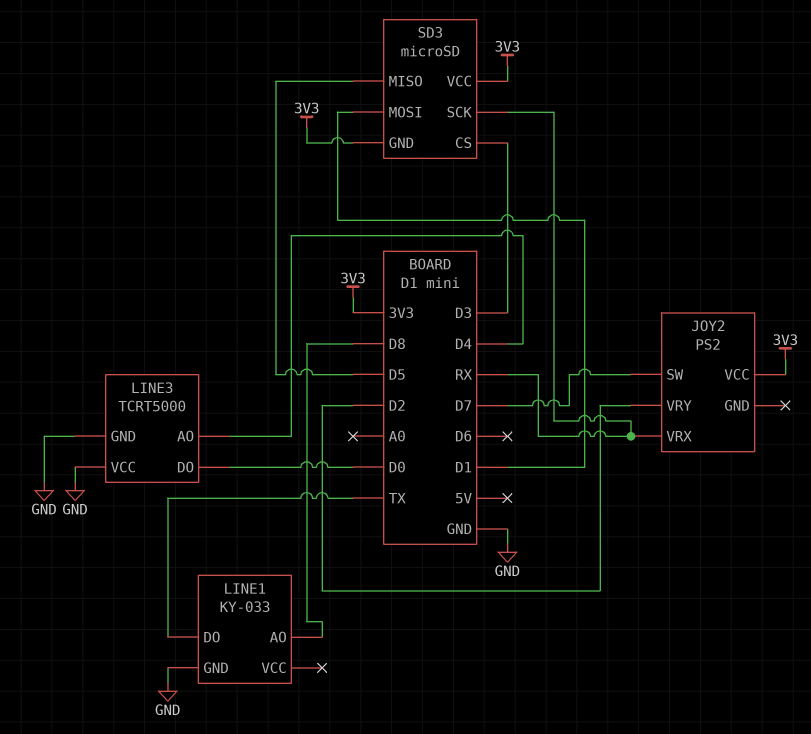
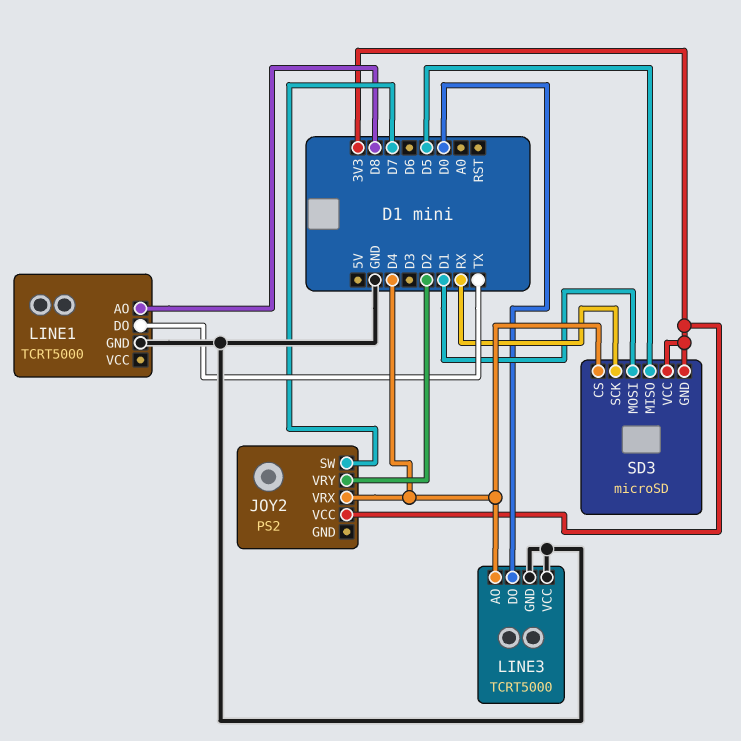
JOY2 pin VRX: RX -> D4
LINE1: KY-033 -> TCRT5000
SD3 pin CS: D3 -> D4

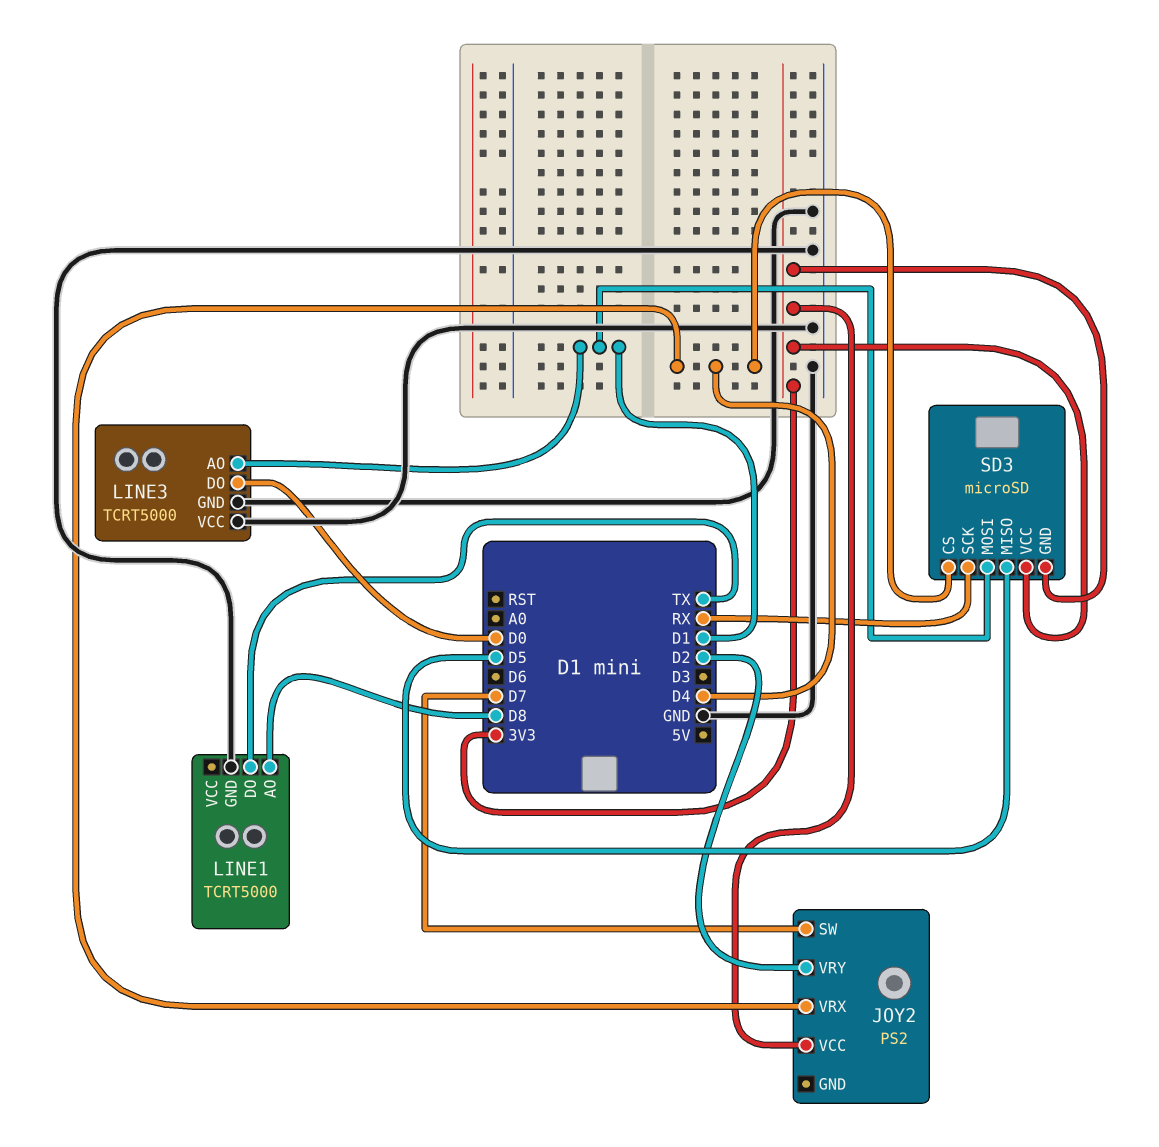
LINE3 pin AO: D4 -> D1

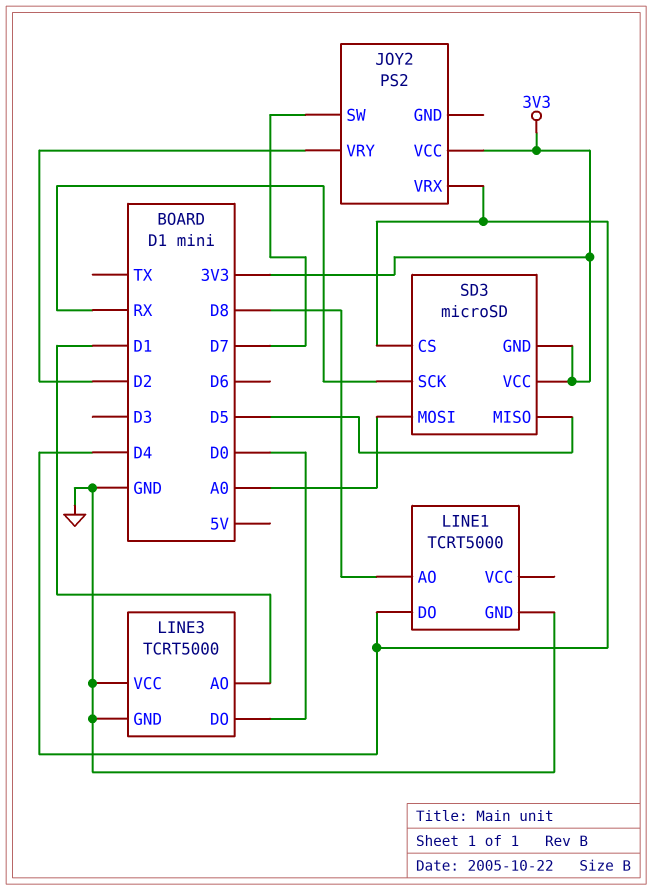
LINE1 pin DO: TX -> D4
SD3 pin MOSI: D1 -> A0

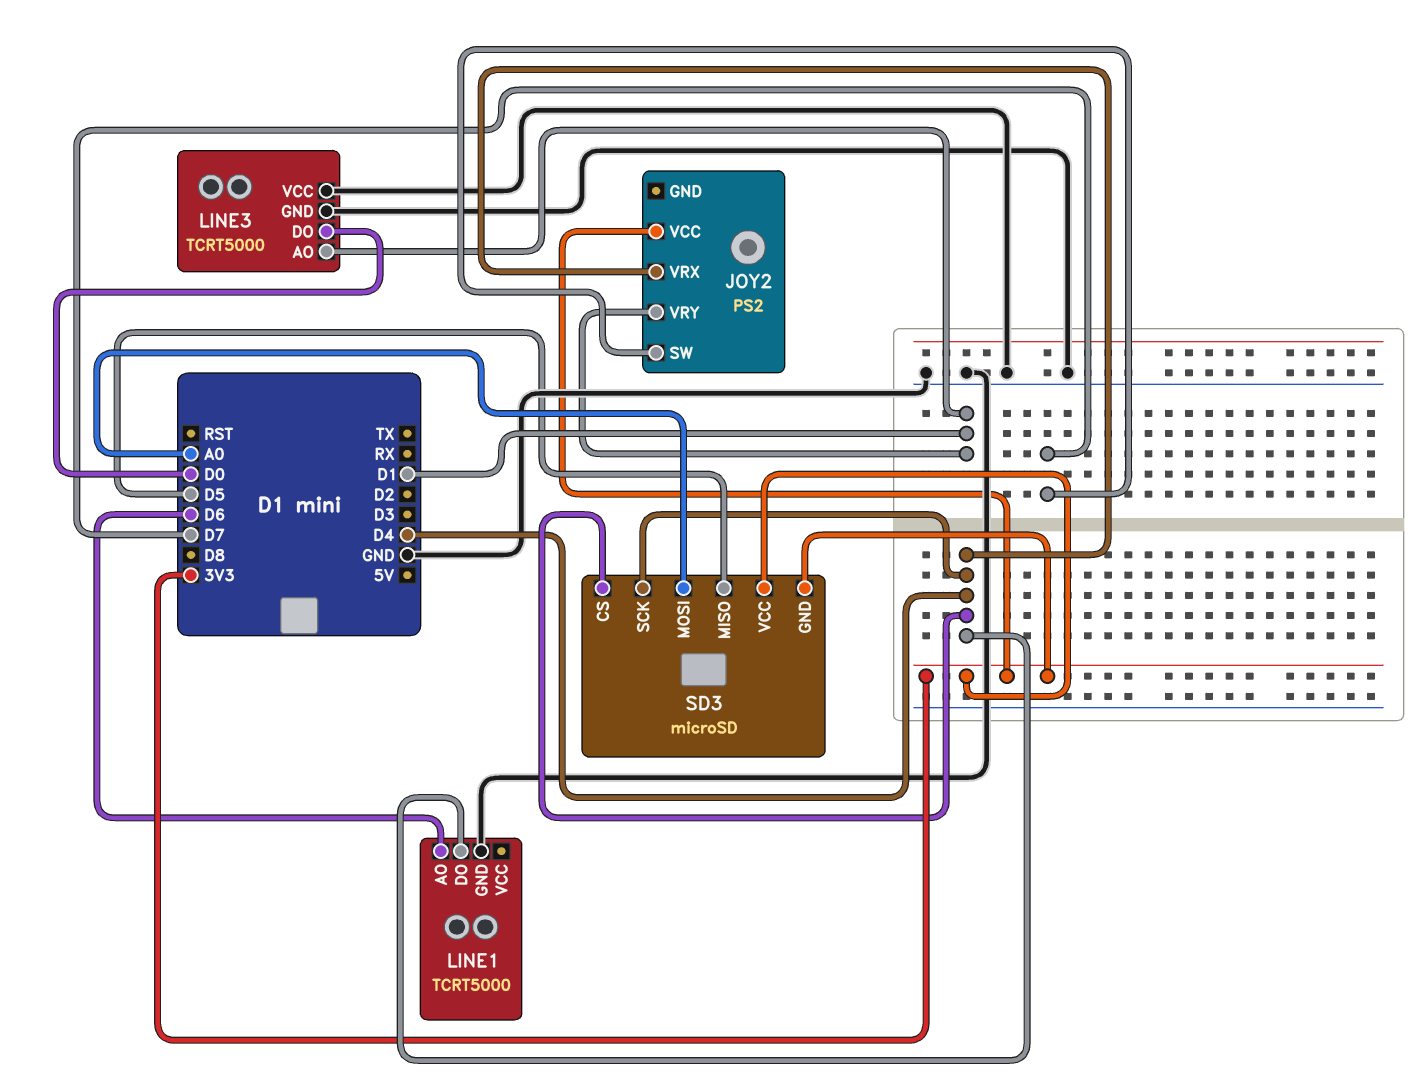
JOY2 pin VRY: D2 -> D1
LINE1 pin AO: D8 -> D6
SD3 pin SCK: RX -> D4

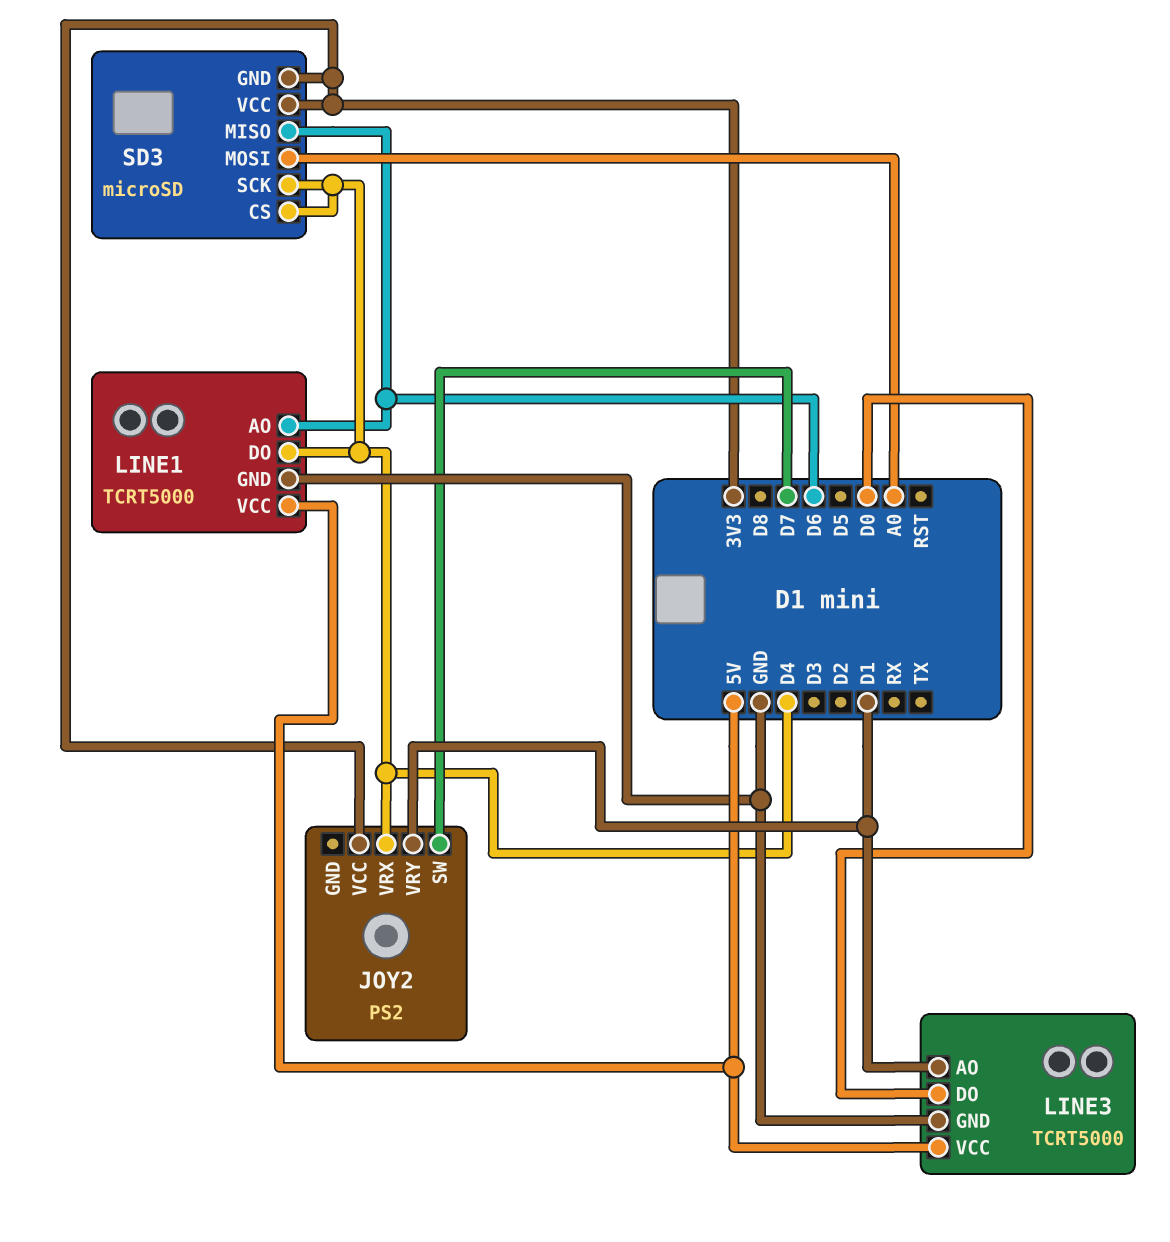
LINE1 pin VCC: none -> 5V
LINE3 pin VCC: GND -> 5V
SD3 pin MISO: D5 -> D6

